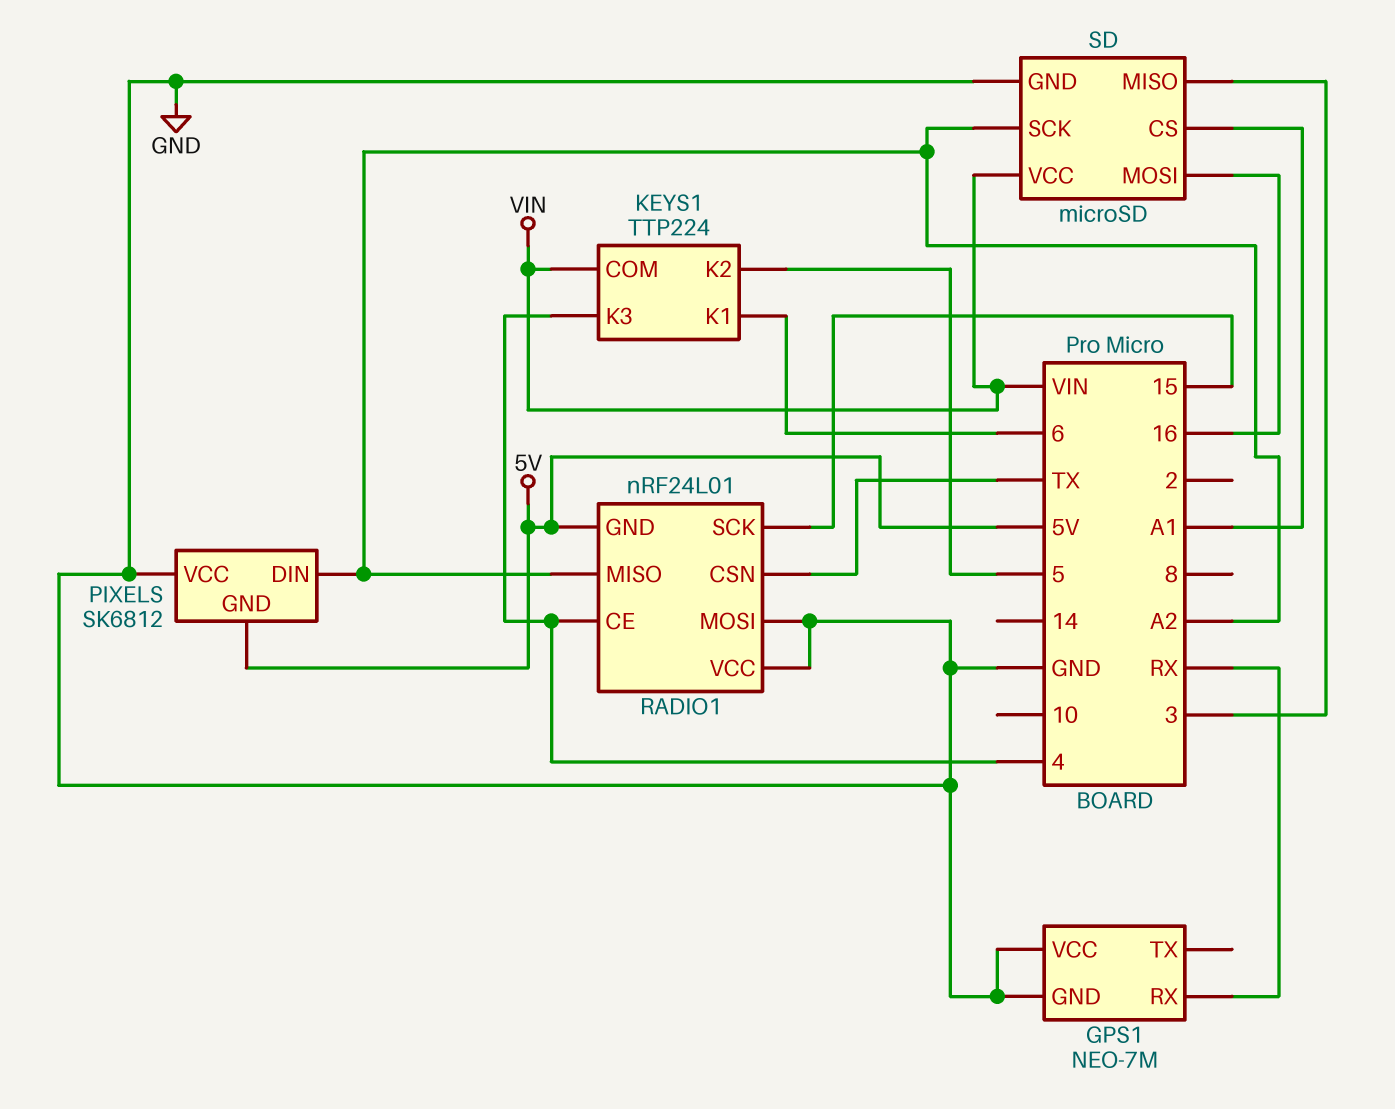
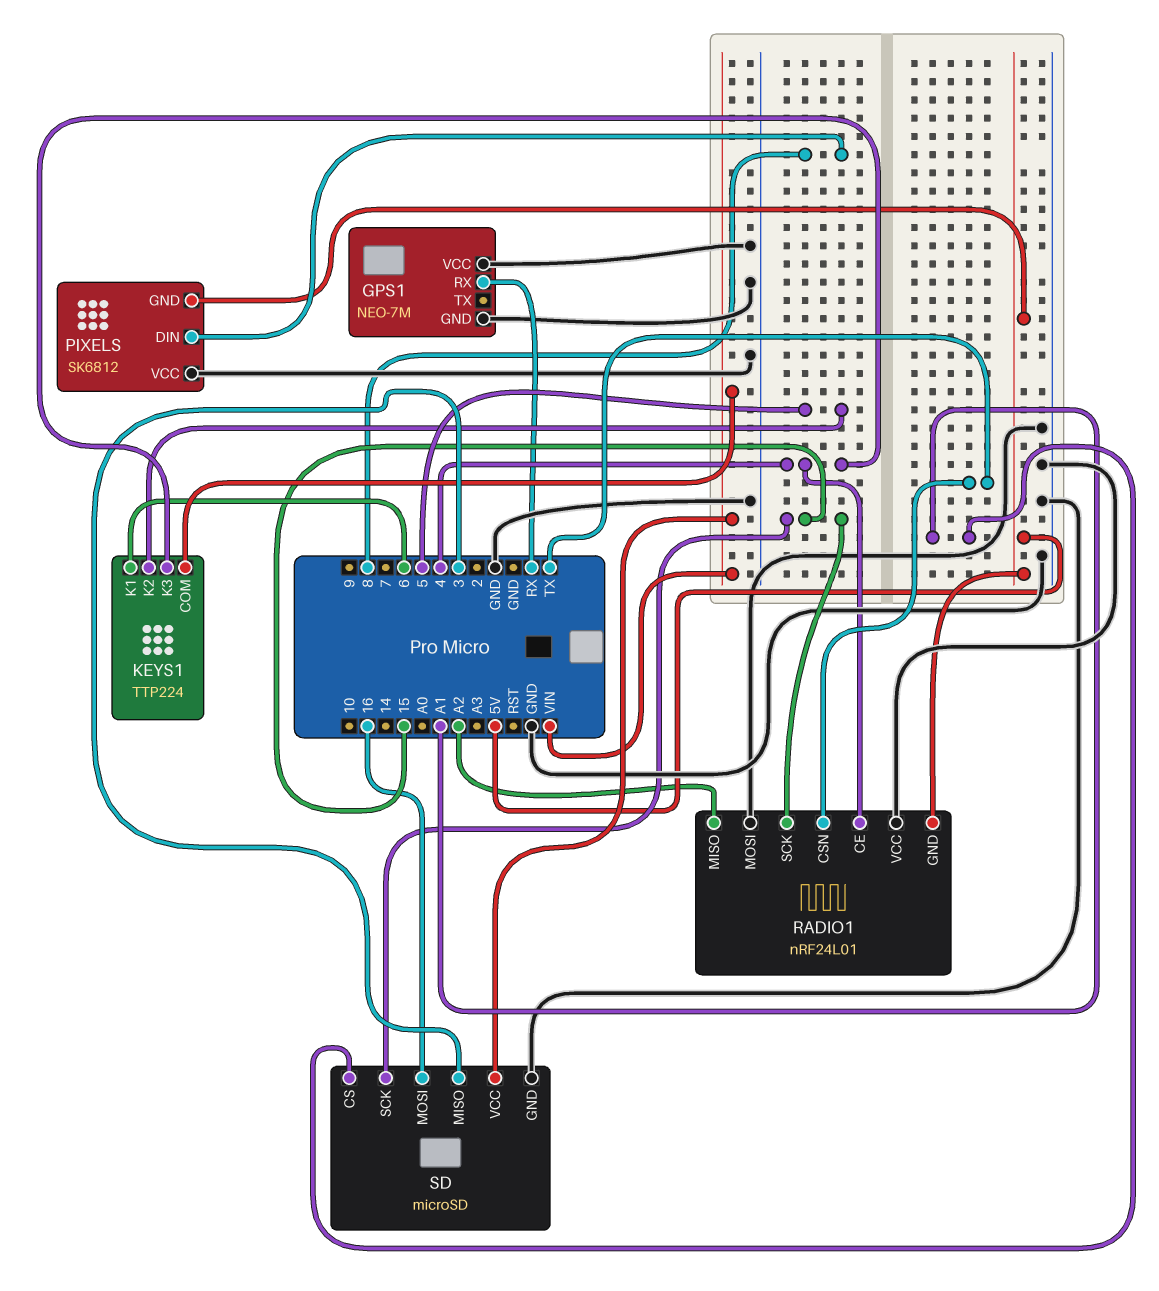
PIXELS pin DIN: A2 -> 8
SD pin SCK: A2 -> 15

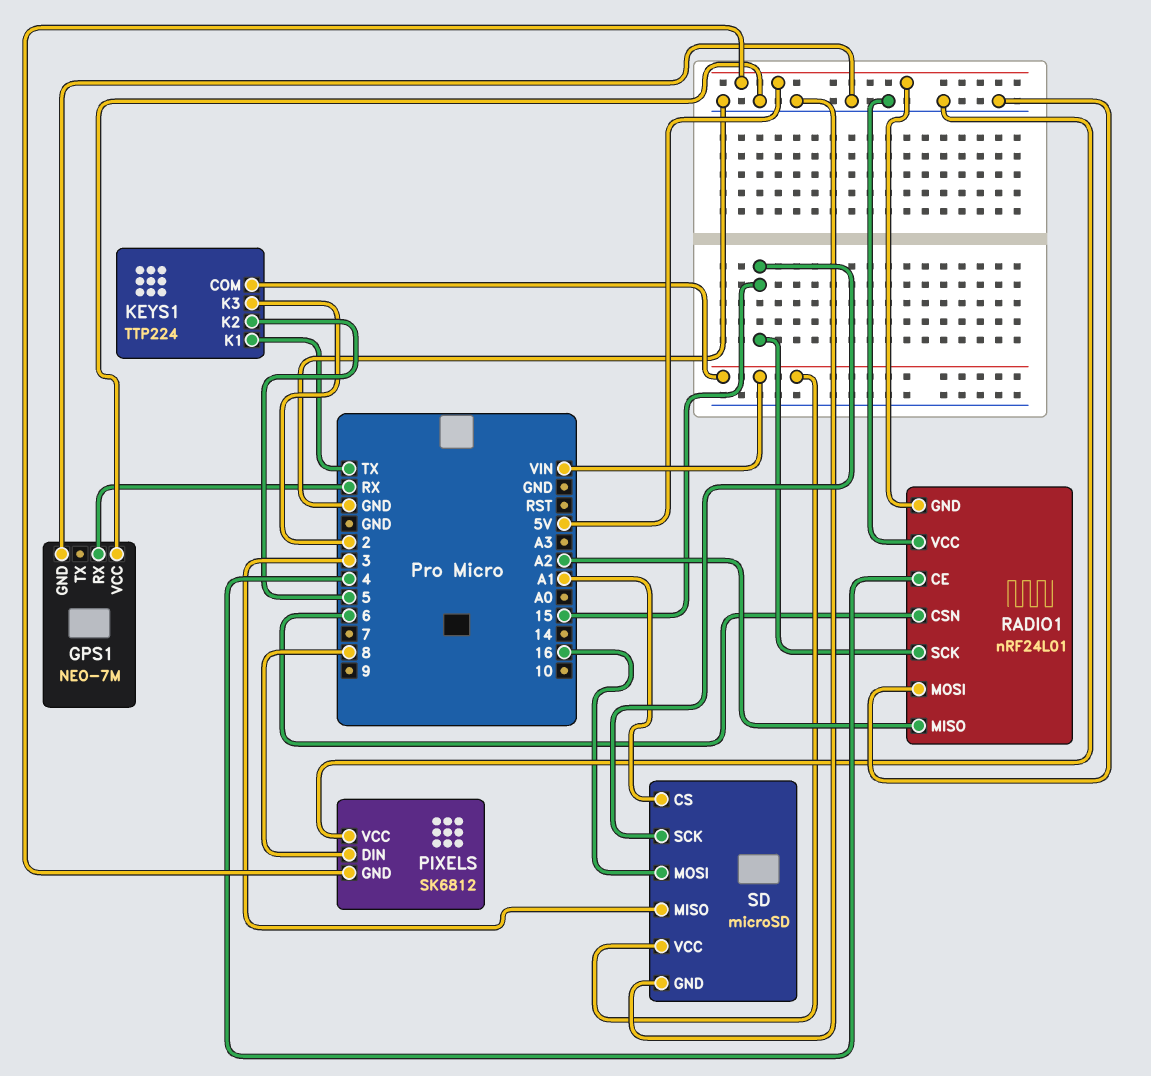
KEYS1 pin K1: 6 -> TX
KEYS1 pin K3: 4 -> 2
RADIO1 pin CSN: TX -> 6

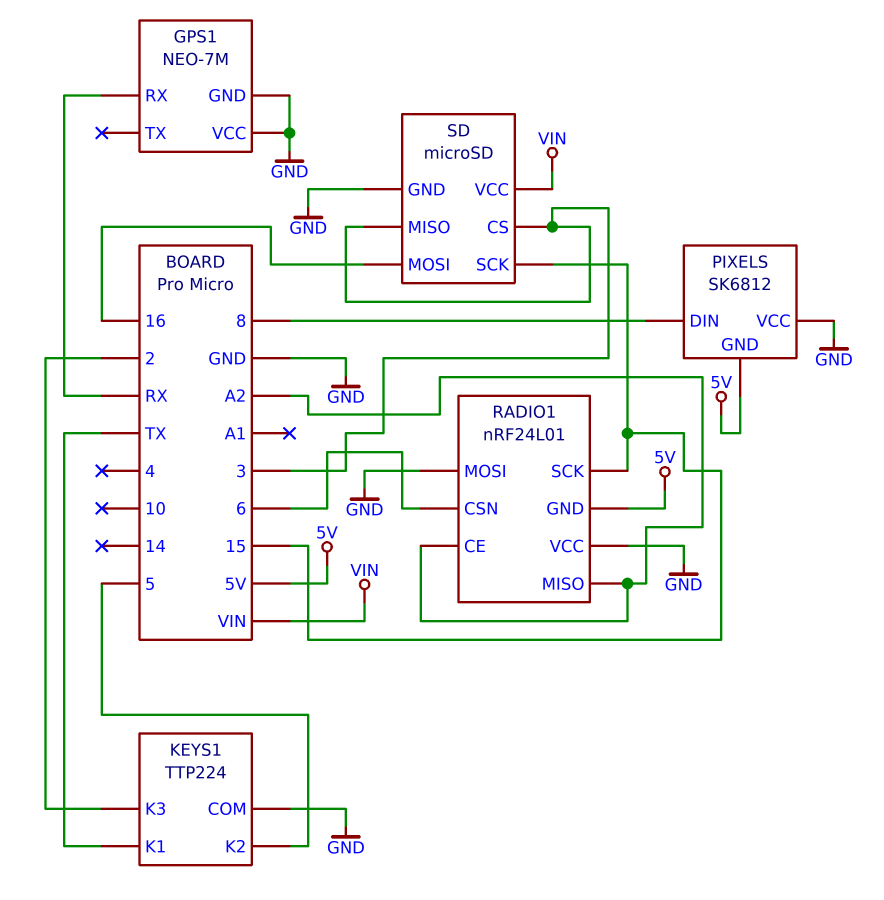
KEYS1 pin COM: VIN -> GND
RADIO1 pin CE: 4 -> A2
SD pin CS: A1 -> 3

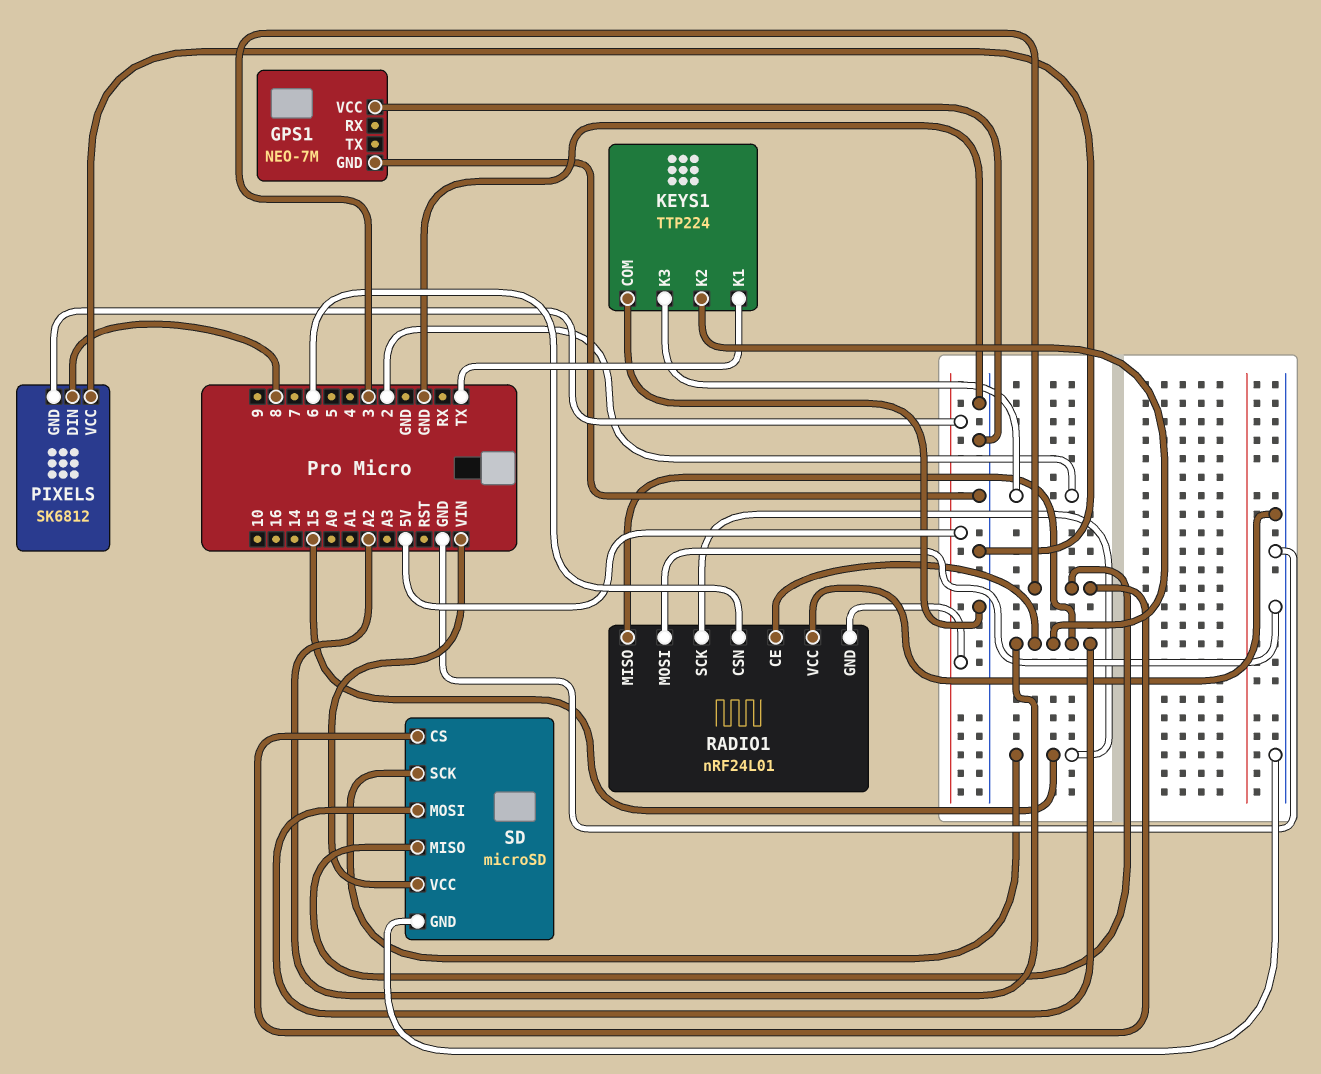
GPS1 pin RX: RX -> none
KEYS1 pin K2: 5 -> A2
SD pin MOSI: 16 -> A2

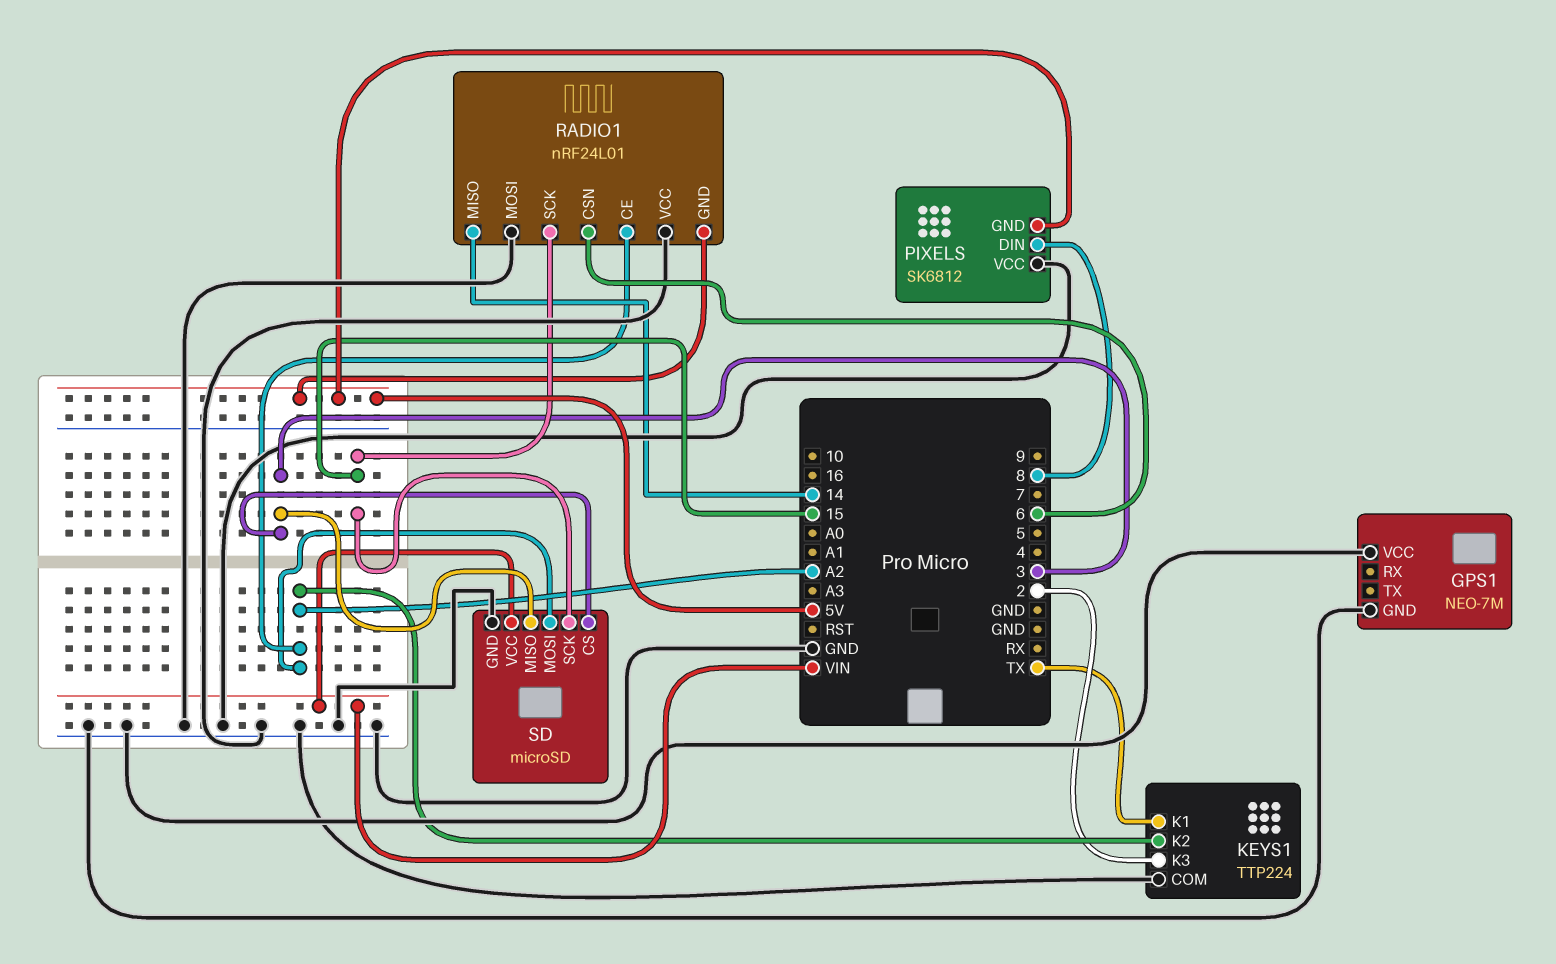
RADIO1 pin MISO: A2 -> 14

